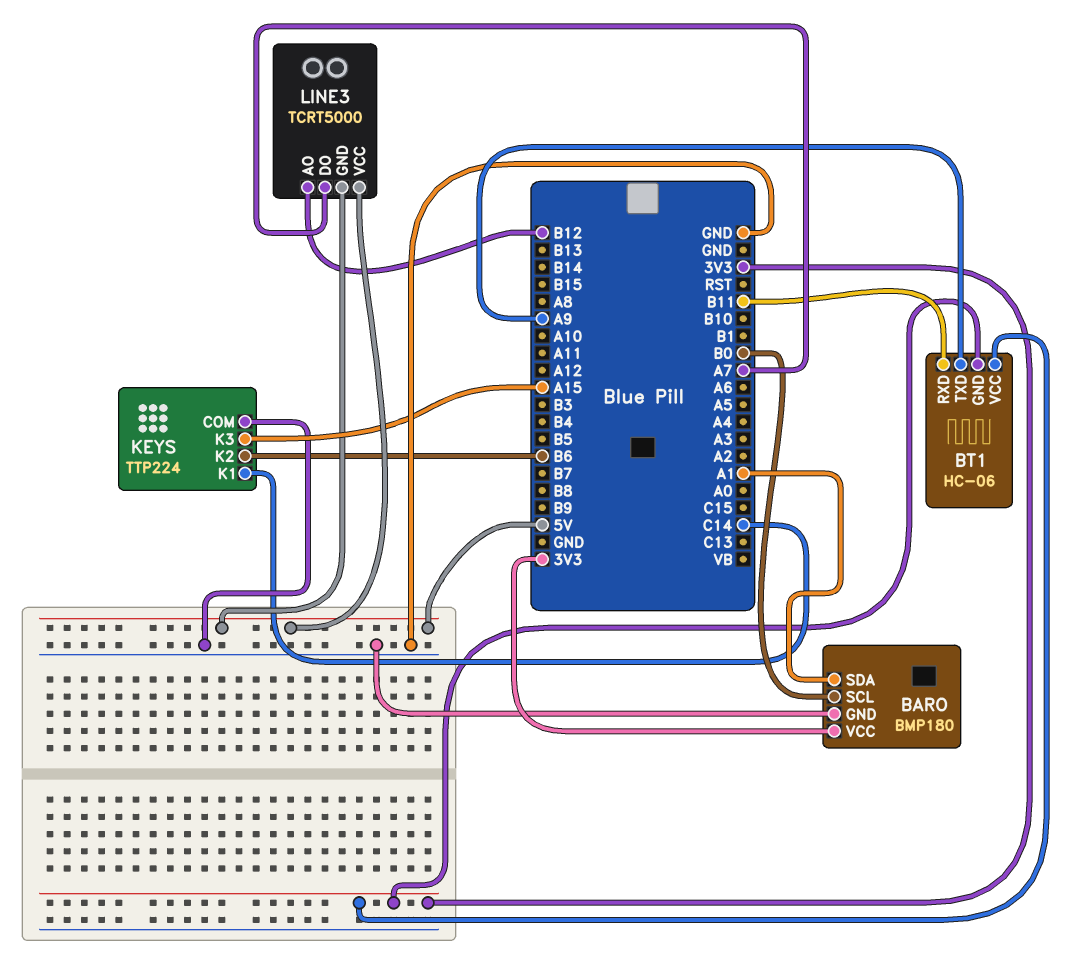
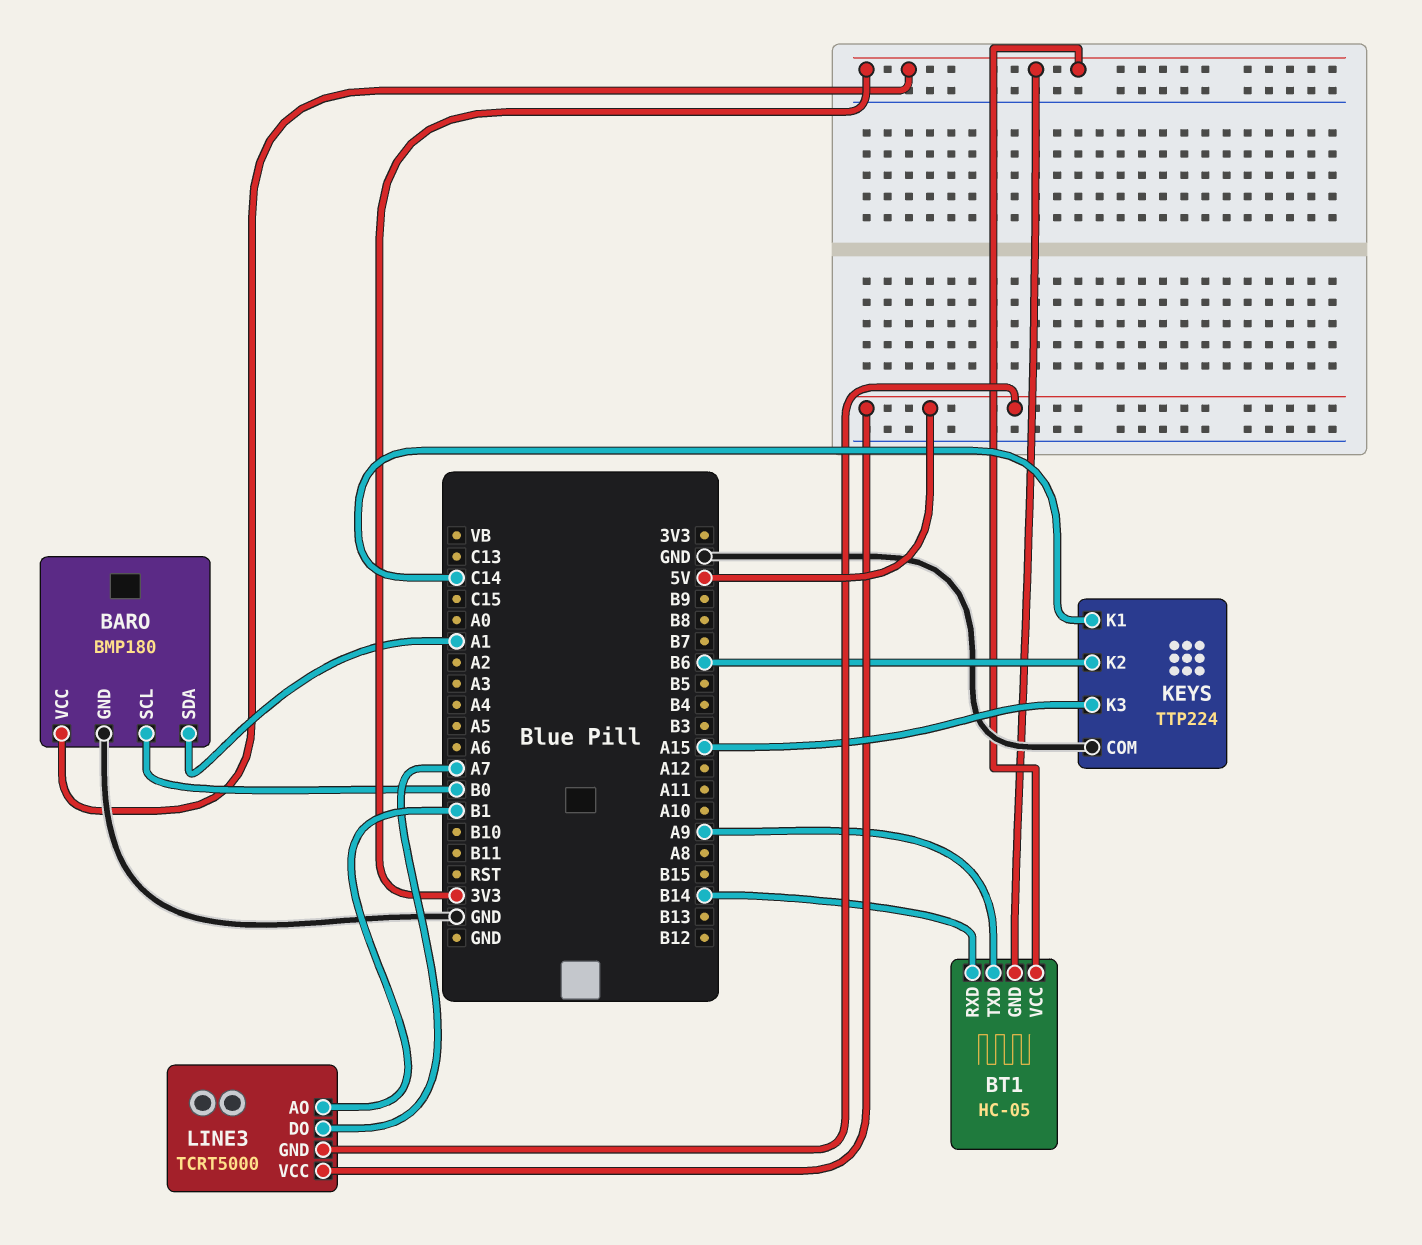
BT1: HC-06 -> HC-05
BT1 pin RXD: B11 -> B14
LINE3 pin AO: B12 -> B1

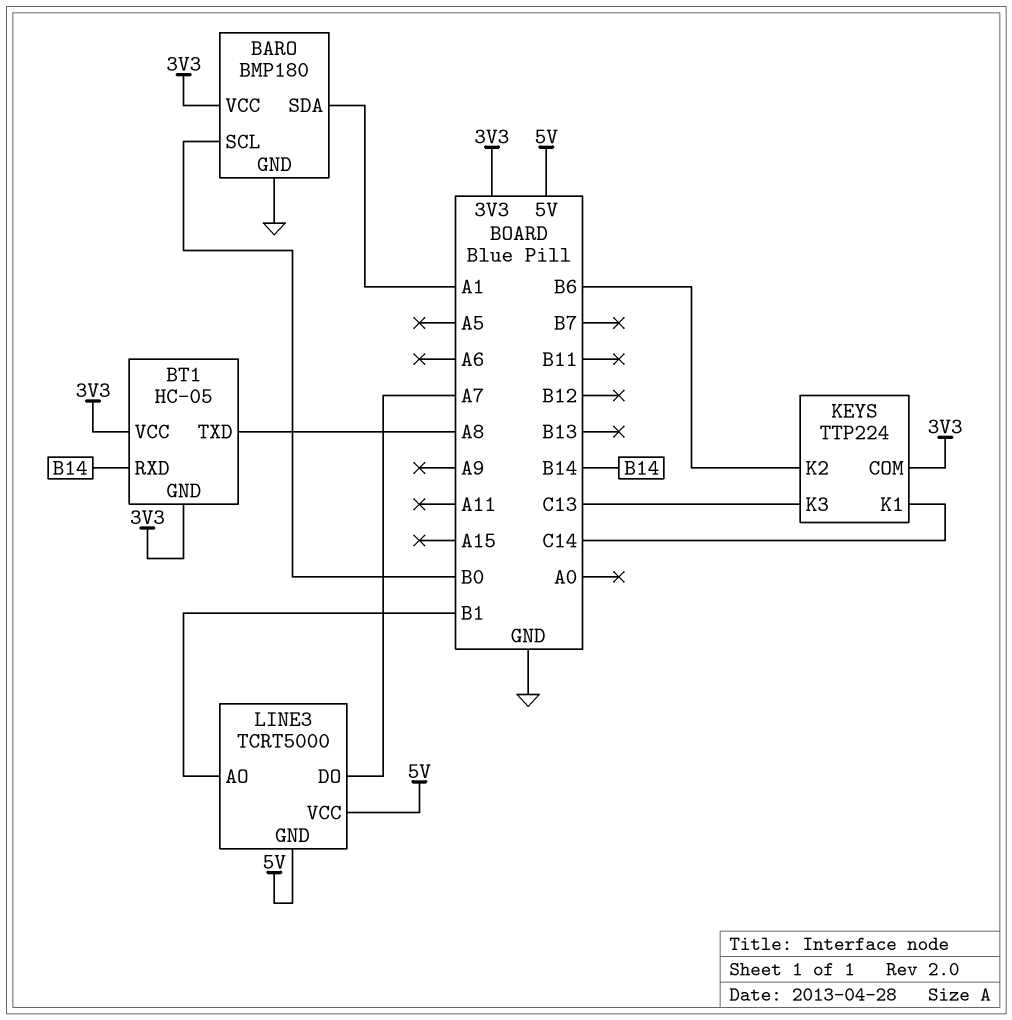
BT1 pin TXD: A9 -> A8
KEYS pin COM: GND -> 3V3
KEYS pin K3: A15 -> C13

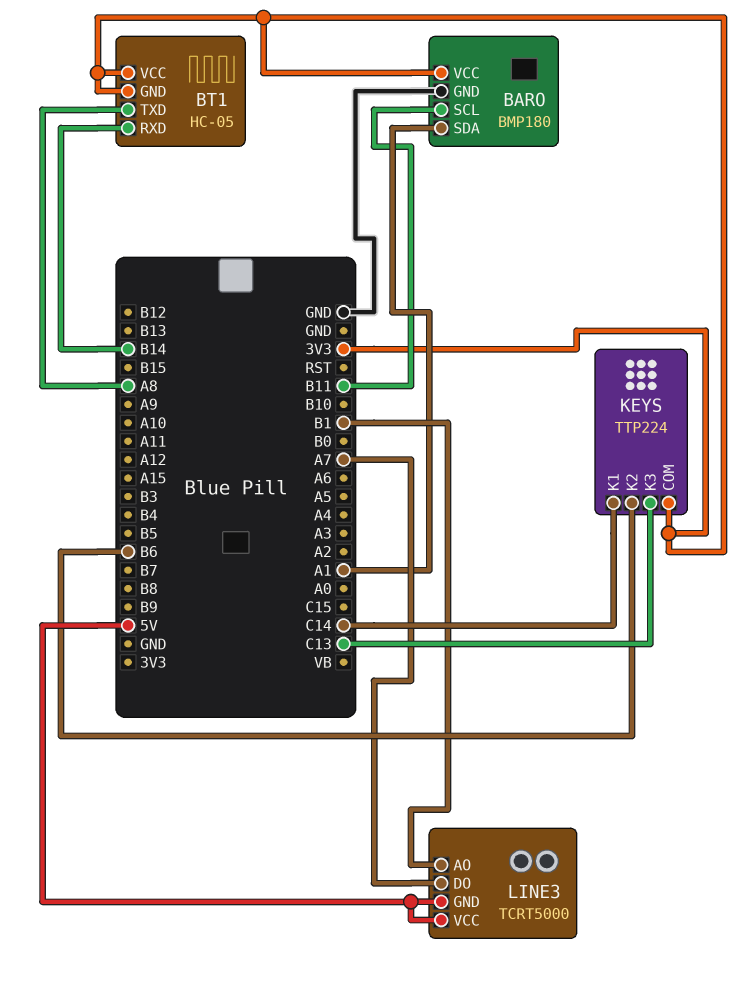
BARO pin SCL: B0 -> B11

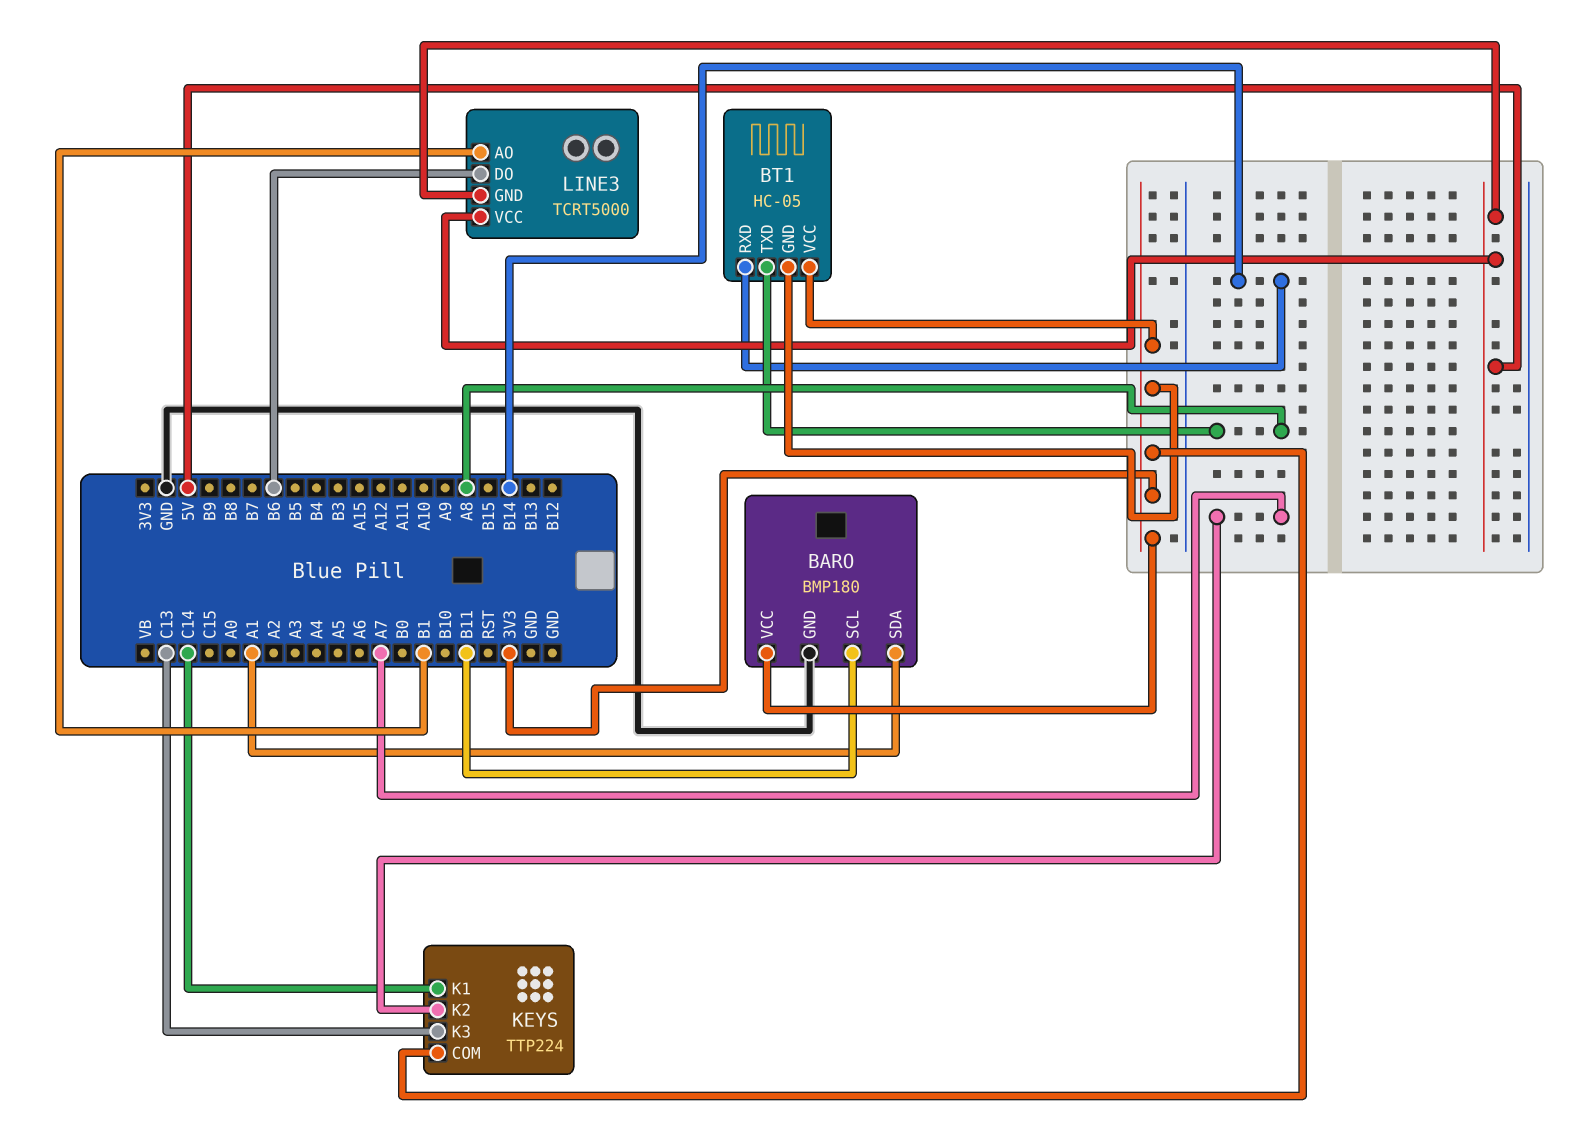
KEYS pin K2: B6 -> A7
LINE3 pin DO: A7 -> B6

